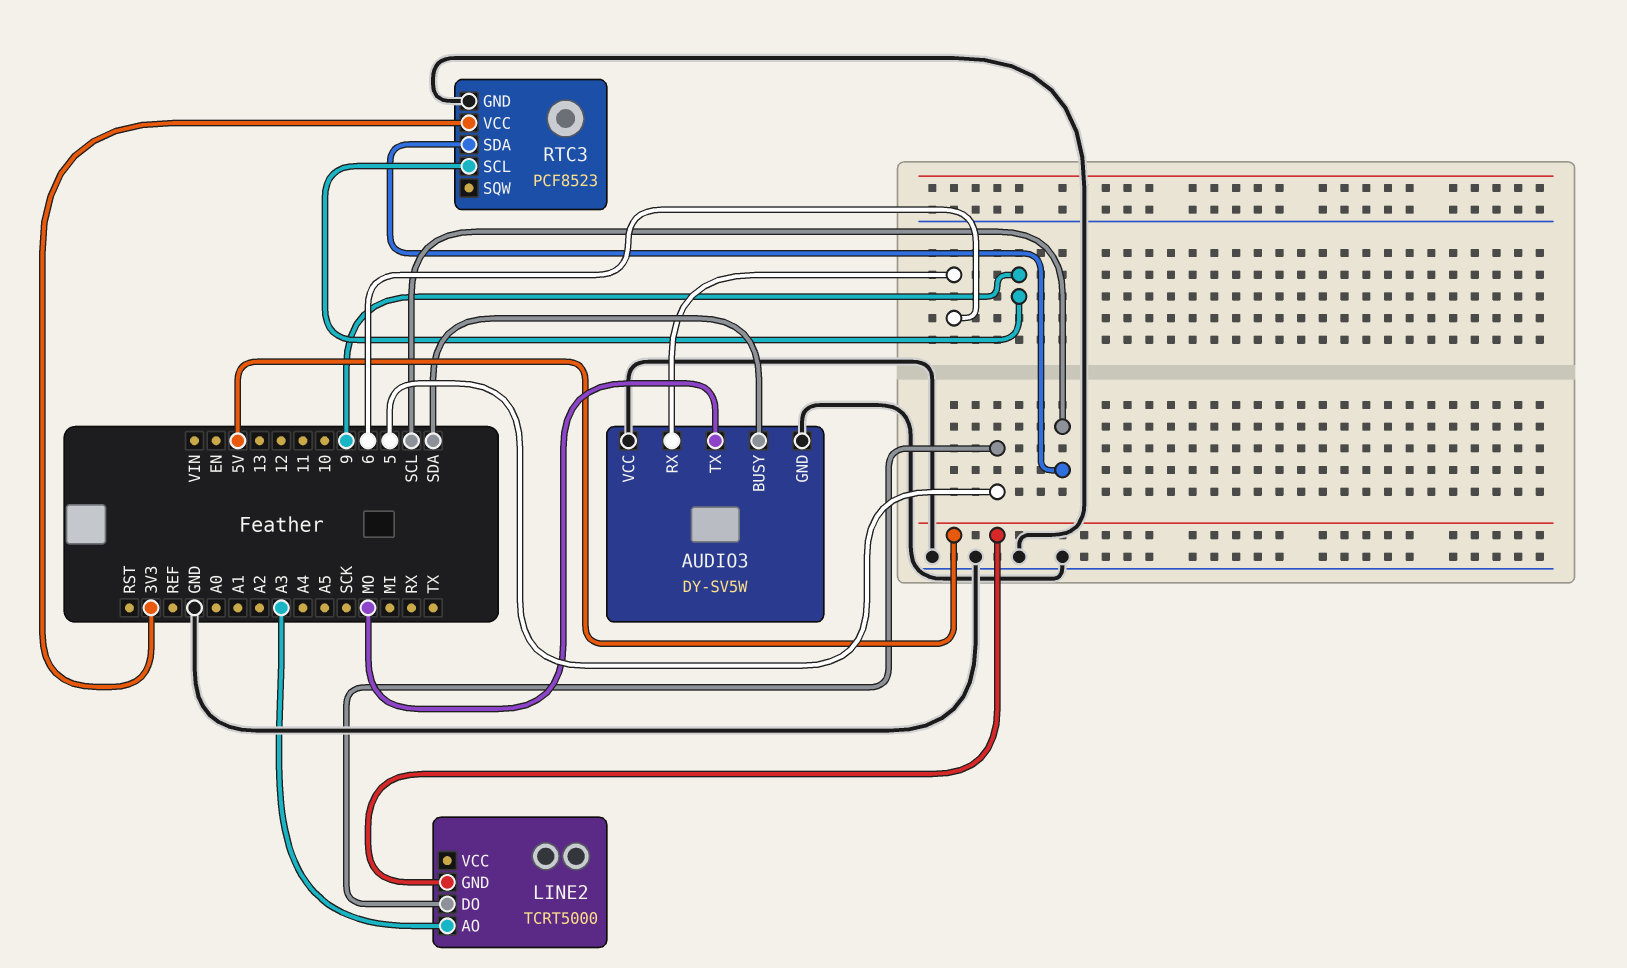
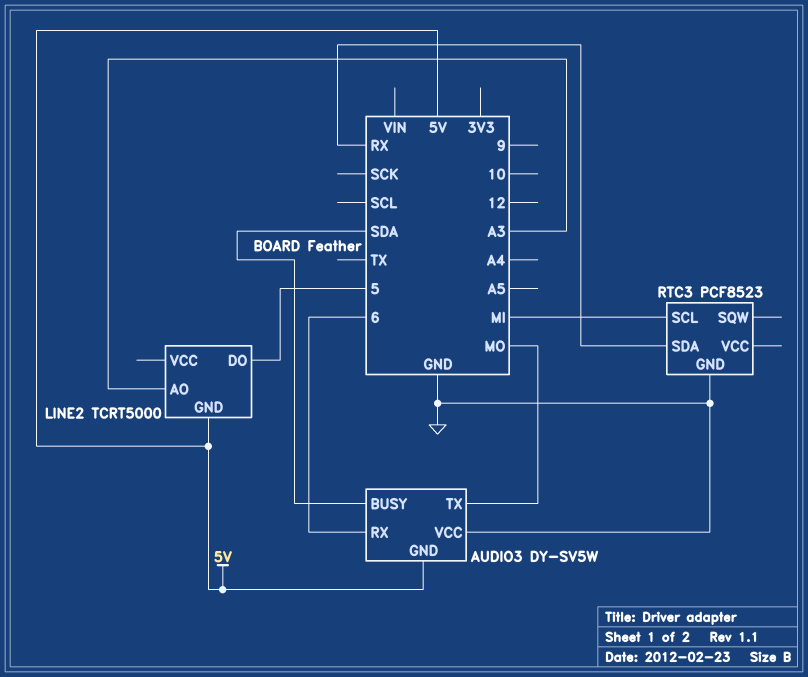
AUDIO3 pin GND: GND -> 5V
RTC3 pin SCL: 9 -> MI
RTC3 pin SDA: SCL -> RX
RTC3 pin VCC: 3V3 -> none

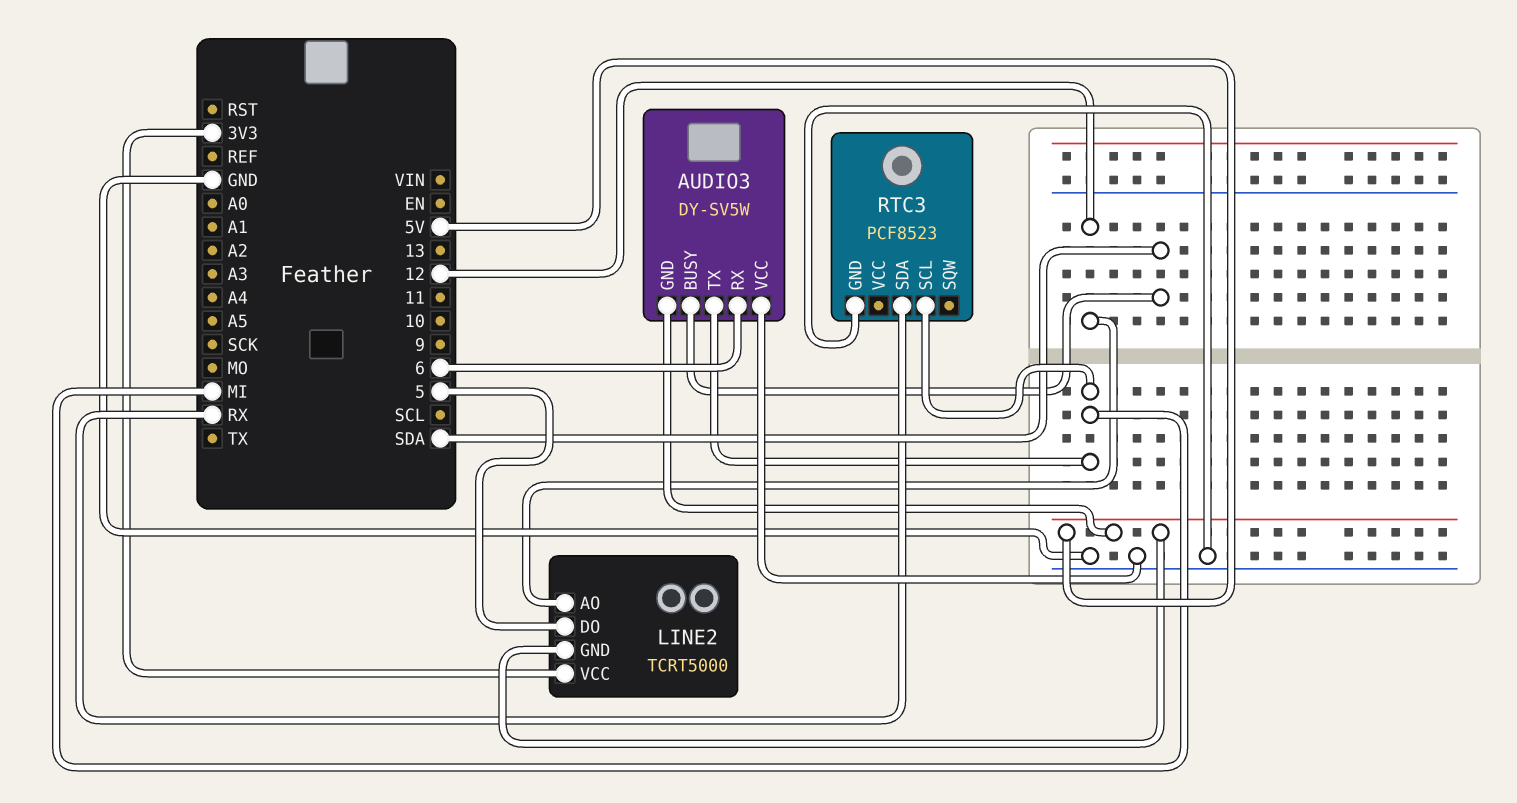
AUDIO3 pin TX: MO -> MI
LINE2 pin AO: A3 -> 12
LINE2 pin VCC: none -> 3V3

